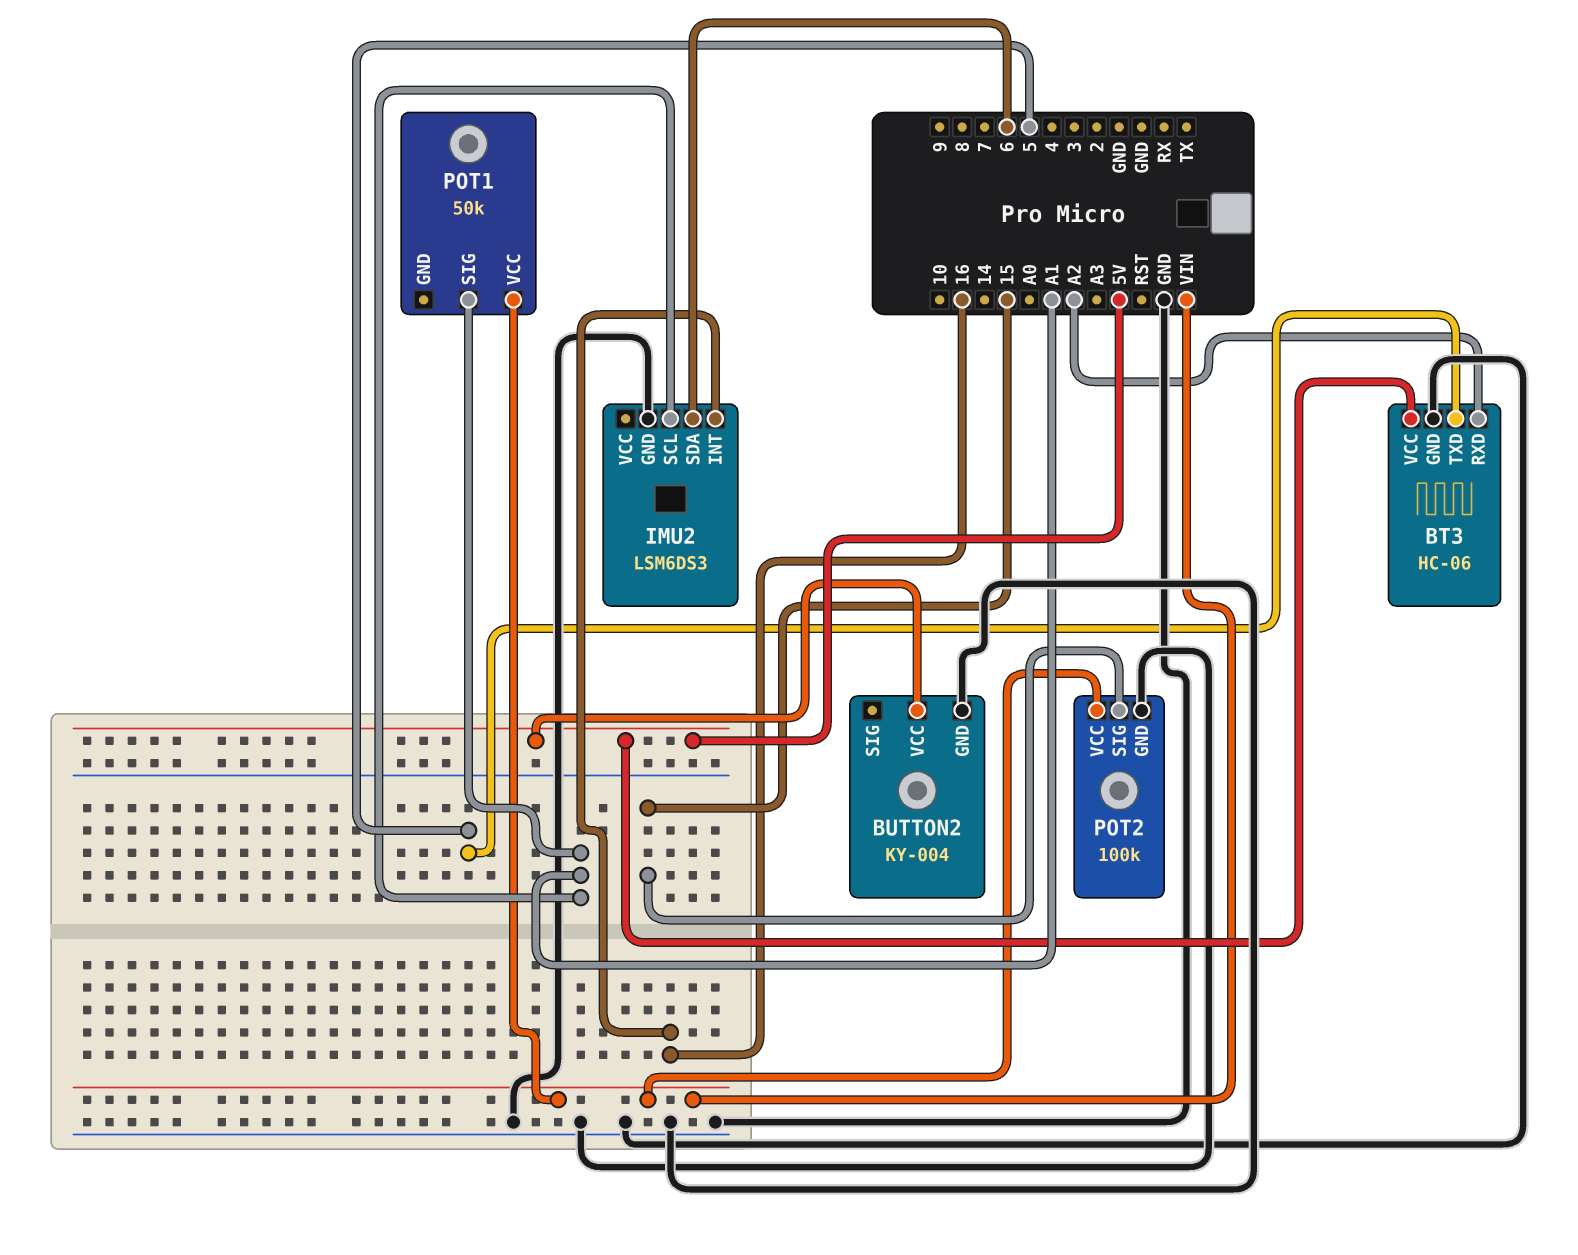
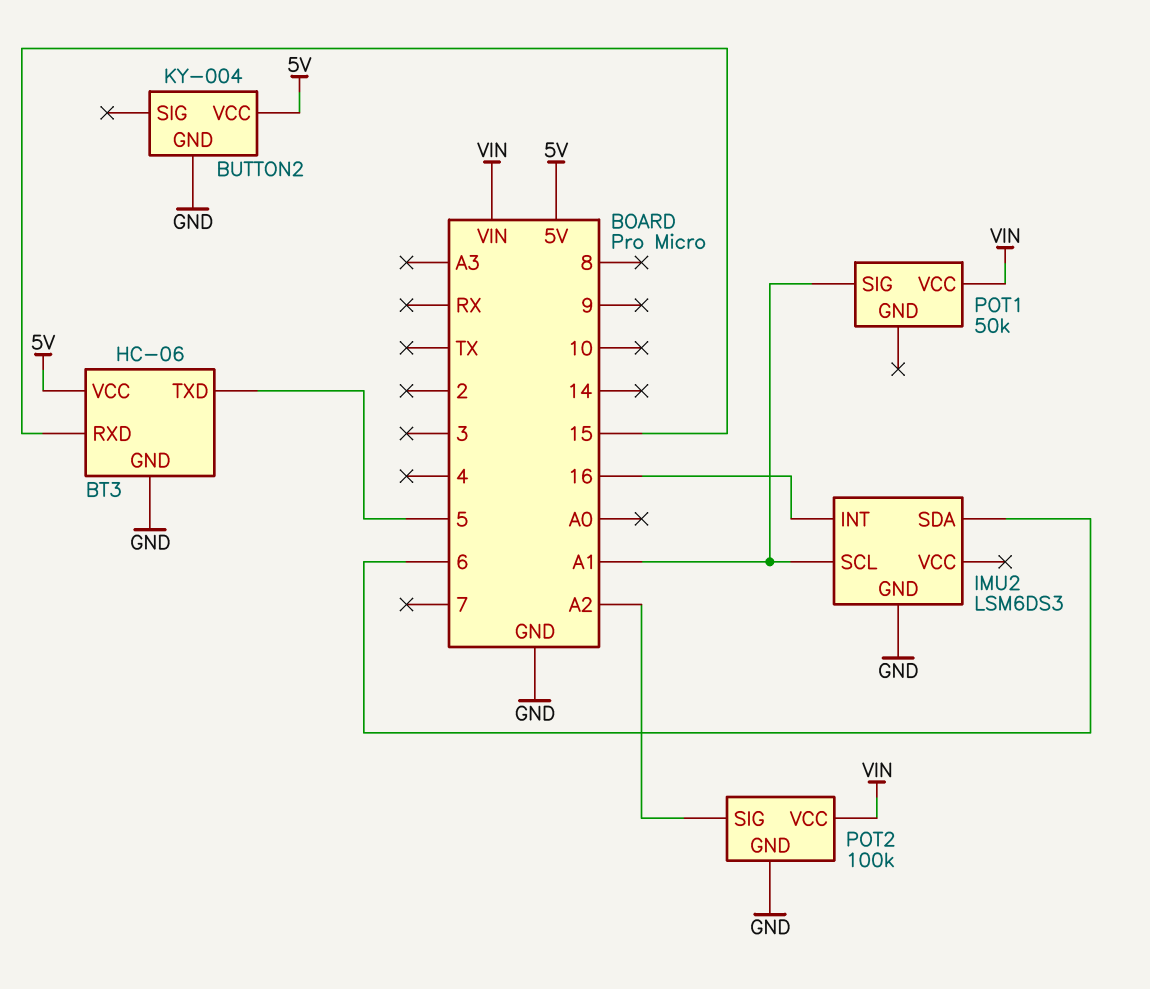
BT3 pin RXD: A2 -> 15
POT2 pin SIG: 15 -> A2

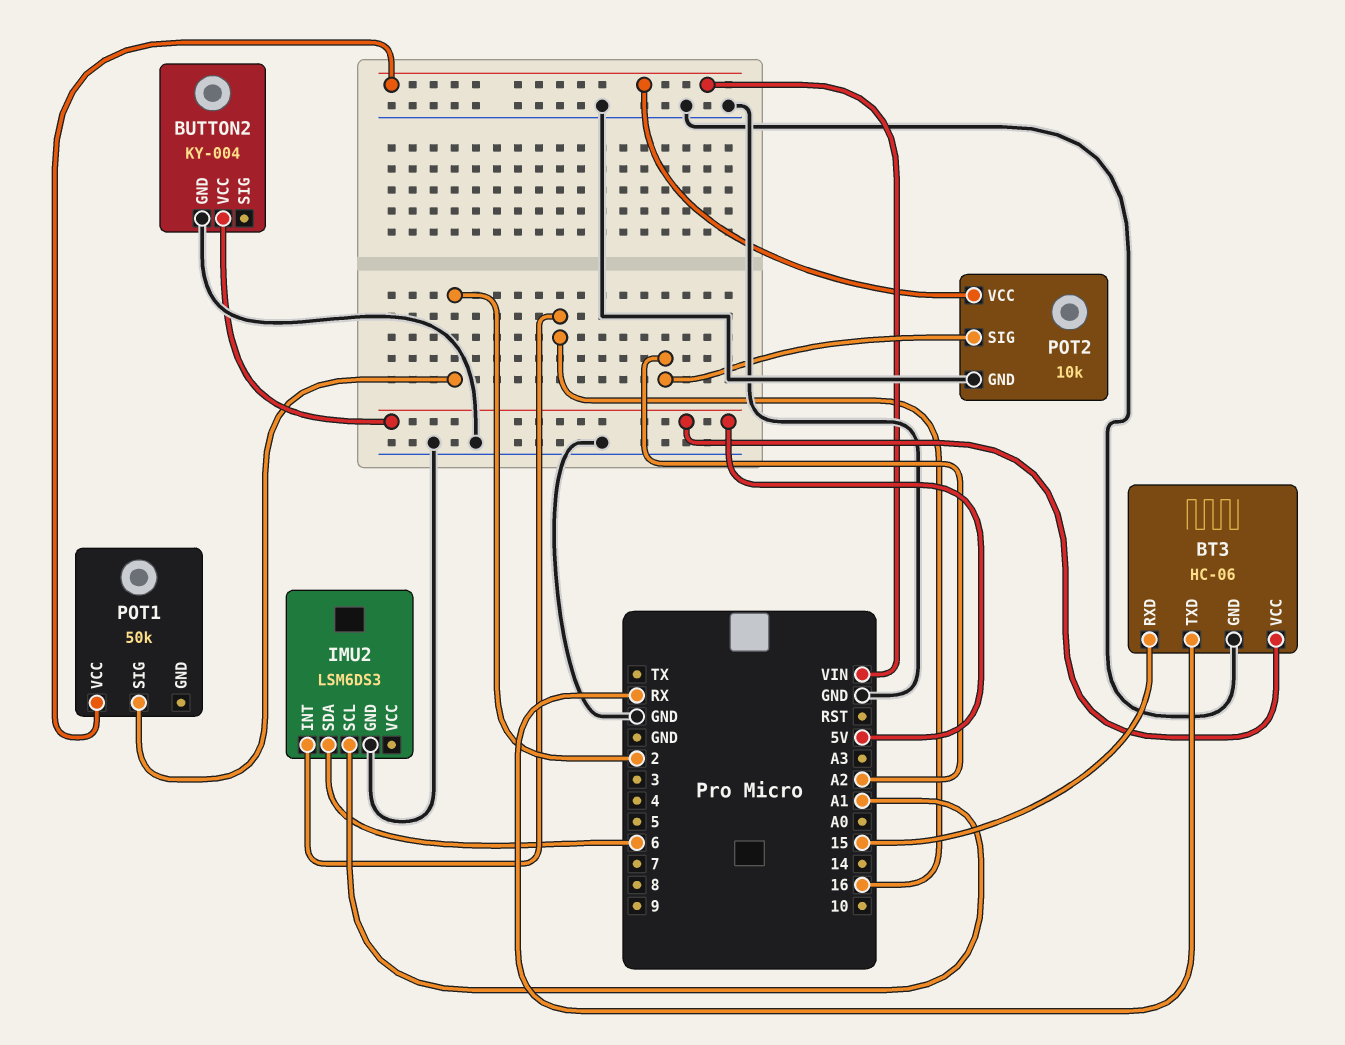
BT3 pin TXD: 5 -> RX
POT1 pin SIG: A1 -> 2
POT2: 100k -> 10k

